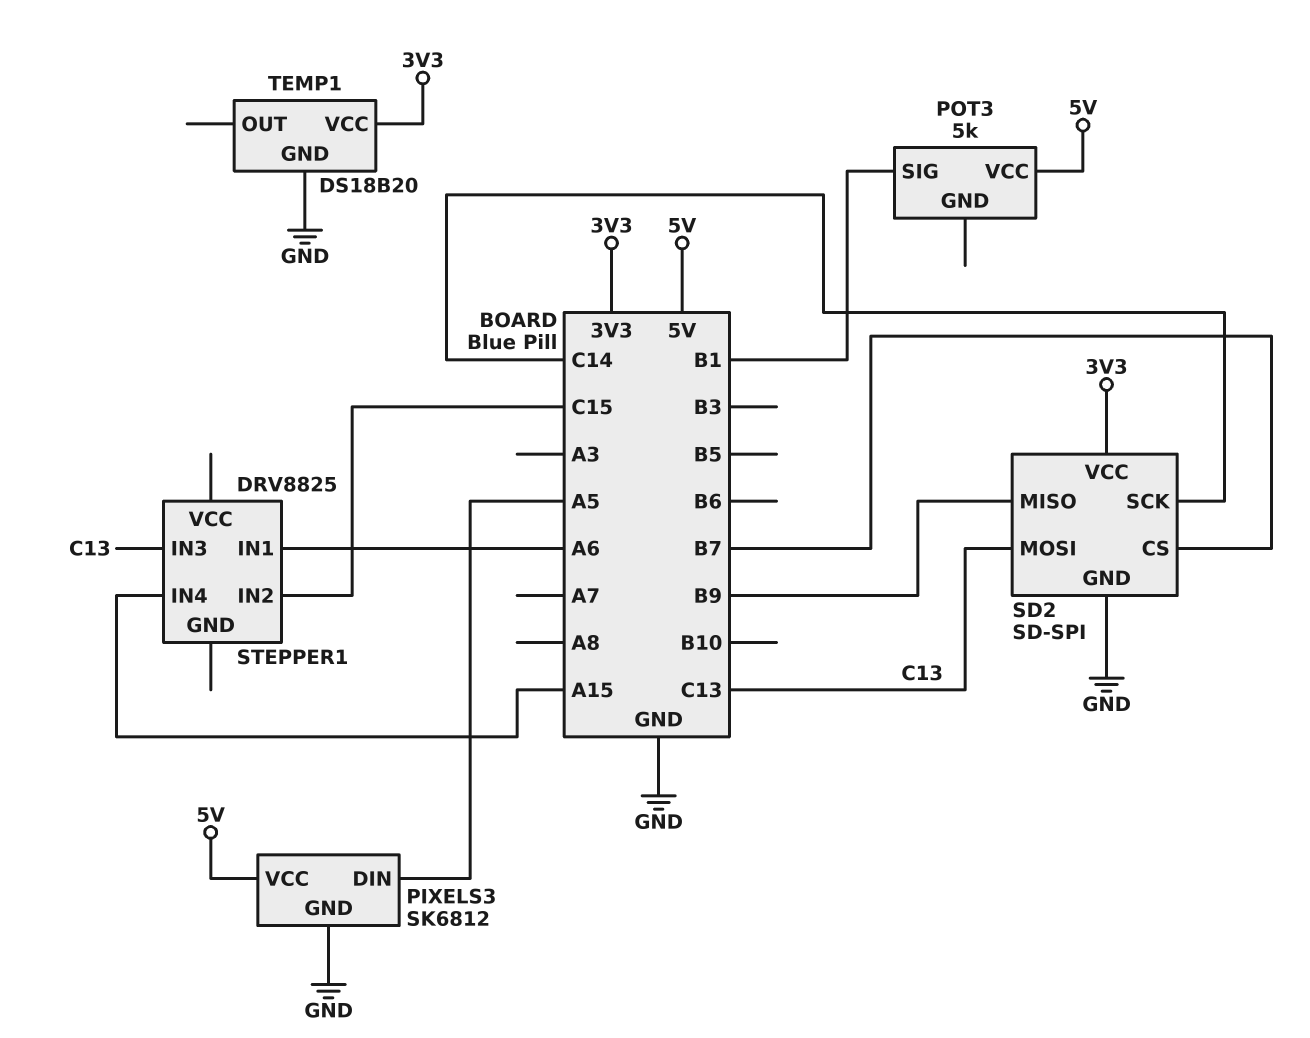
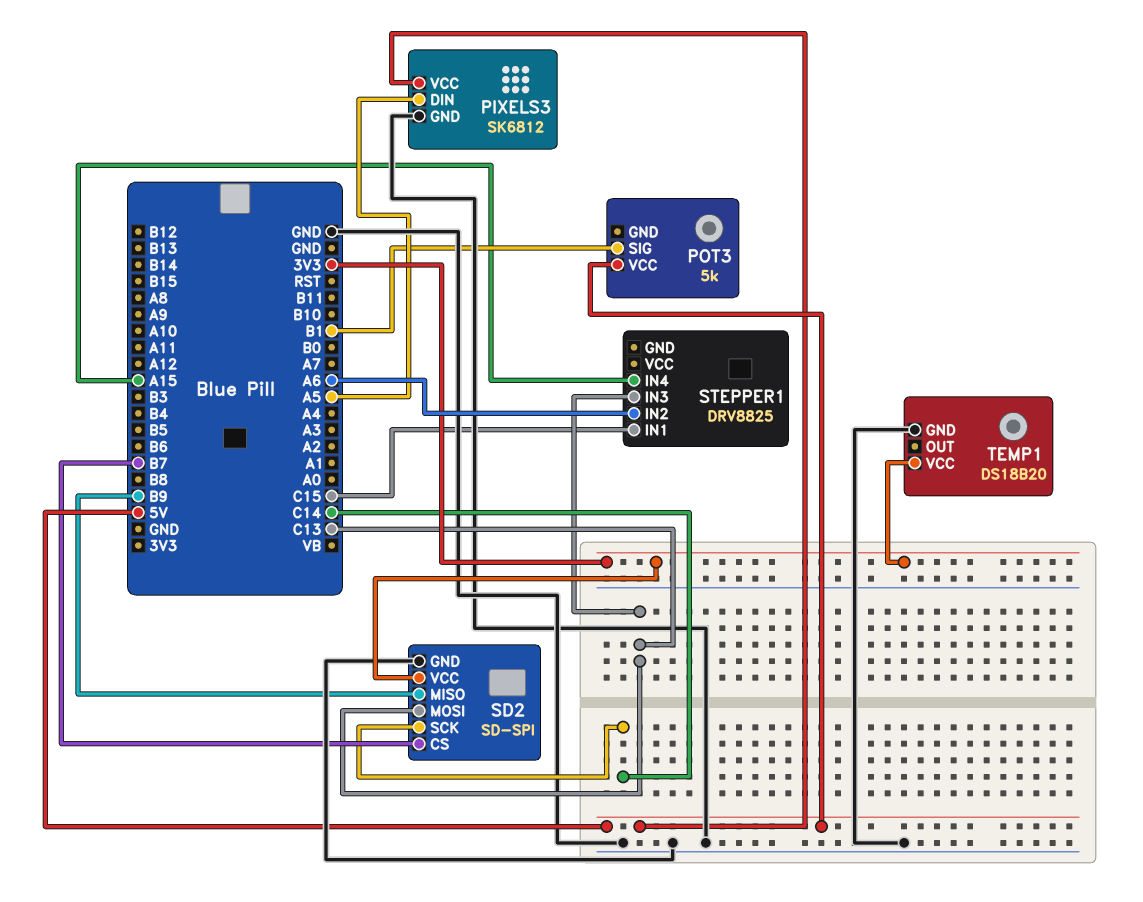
STEPPER1 pin IN1: A6 -> C15
STEPPER1 pin IN2: C15 -> A6

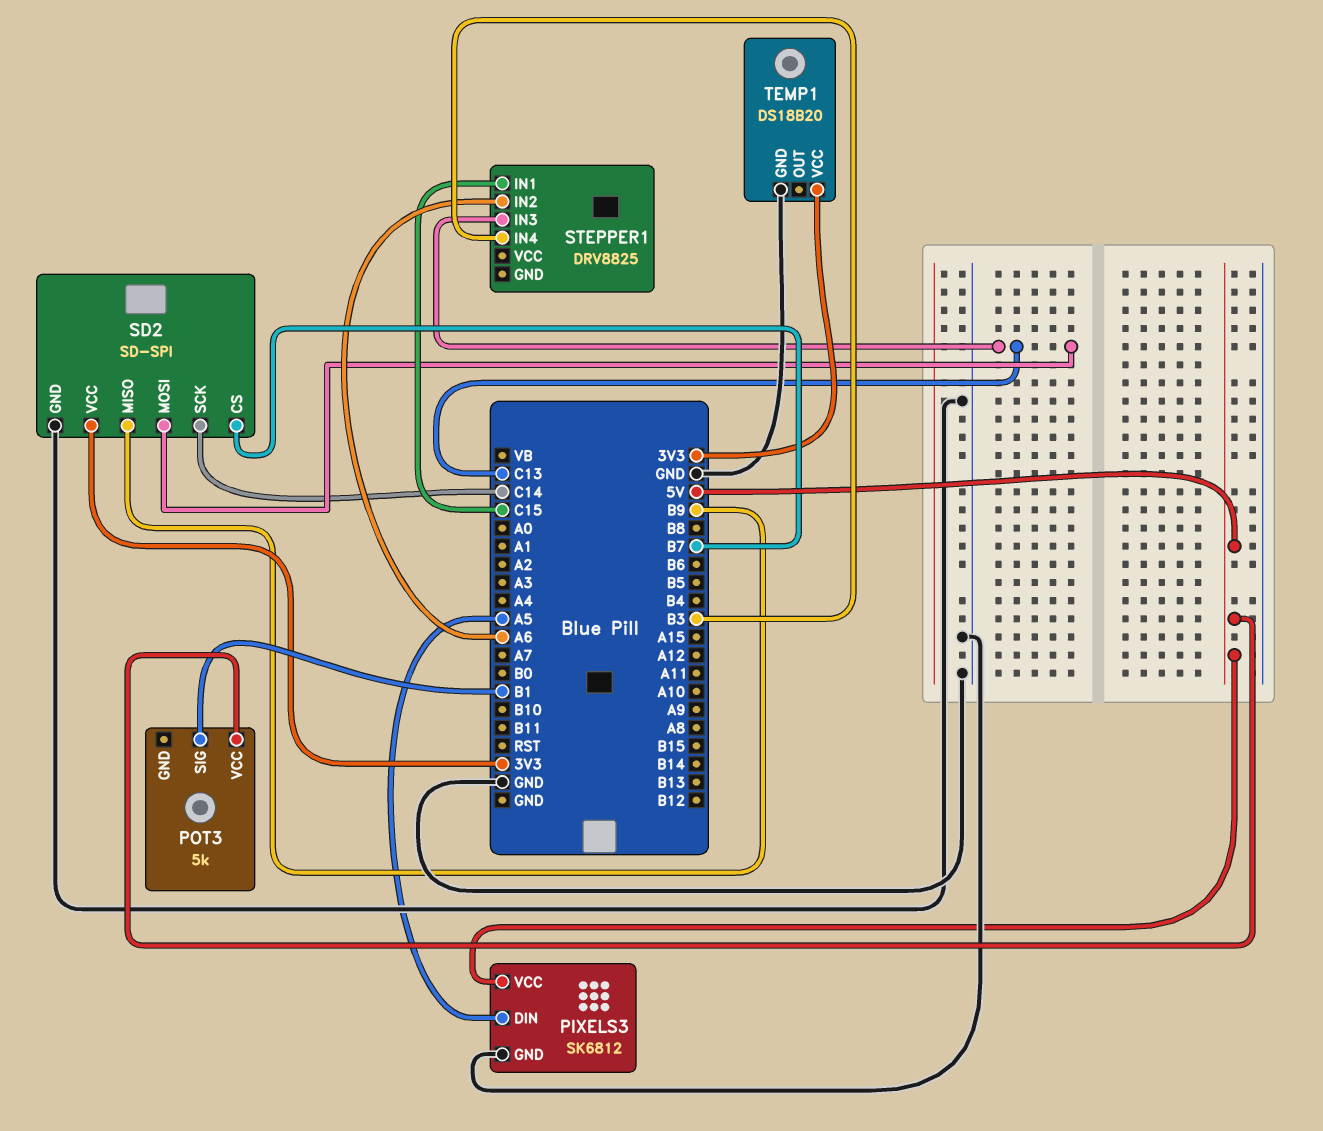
STEPPER1 pin IN4: A15 -> B3

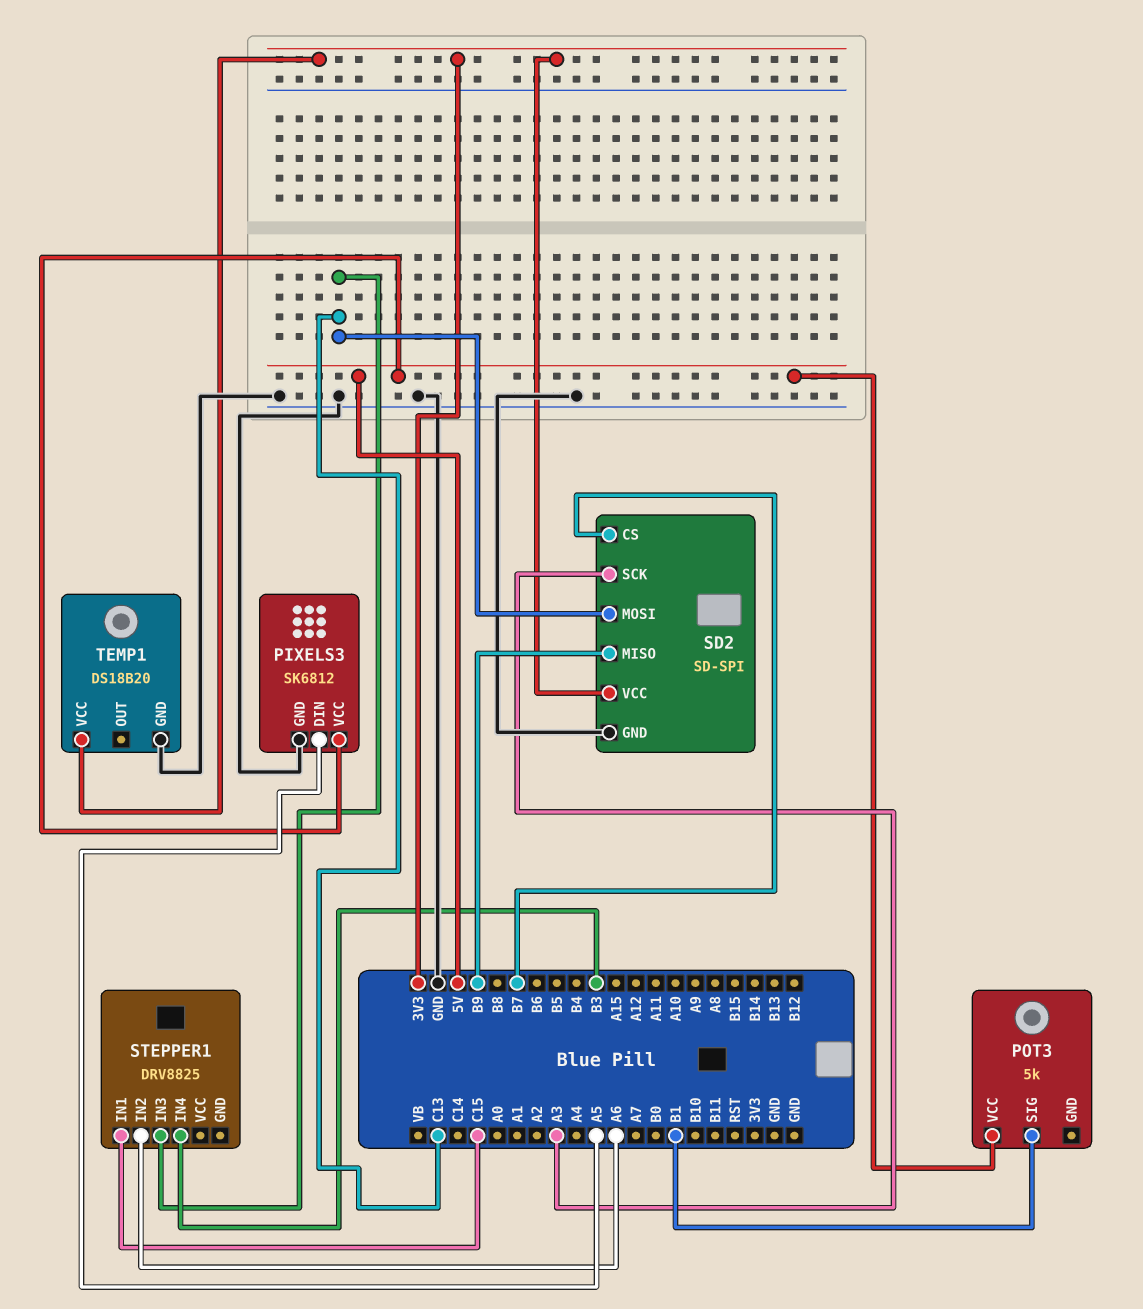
SD2 pin SCK: C14 -> A3

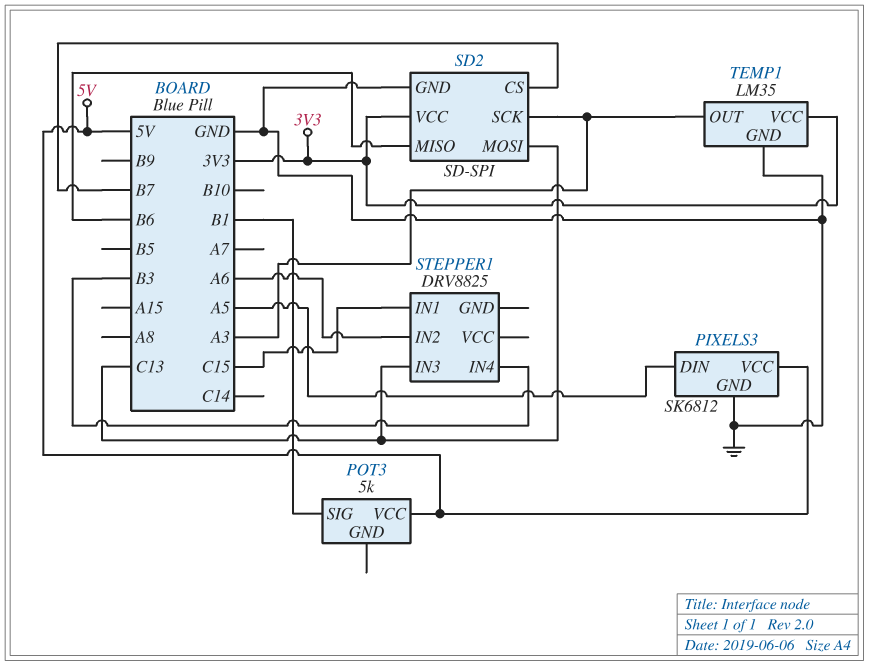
SD2 pin MISO: B9 -> B6
TEMP1: DS18B20 -> LM35
TEMP1 pin OUT: none -> A3

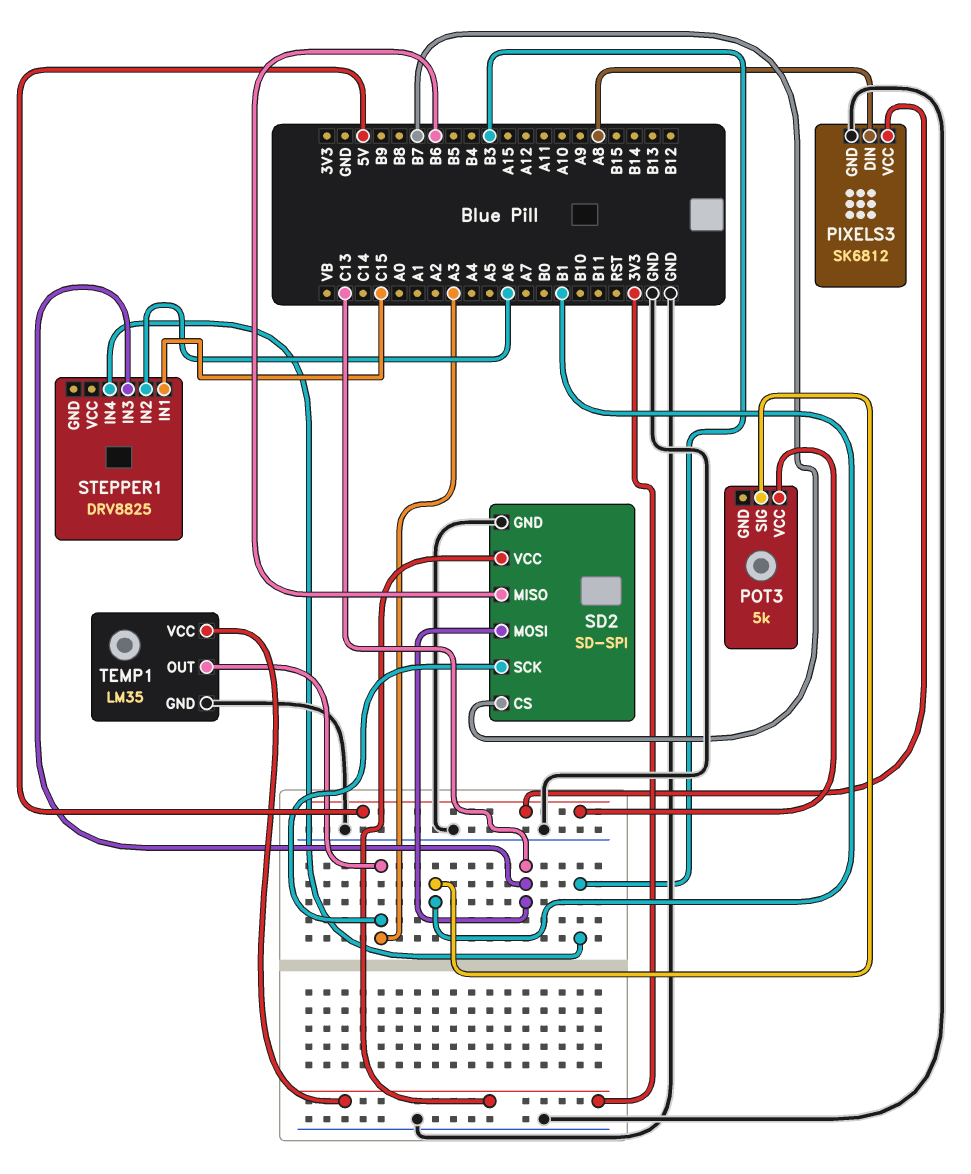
PIXELS3 pin DIN: A5 -> A8

